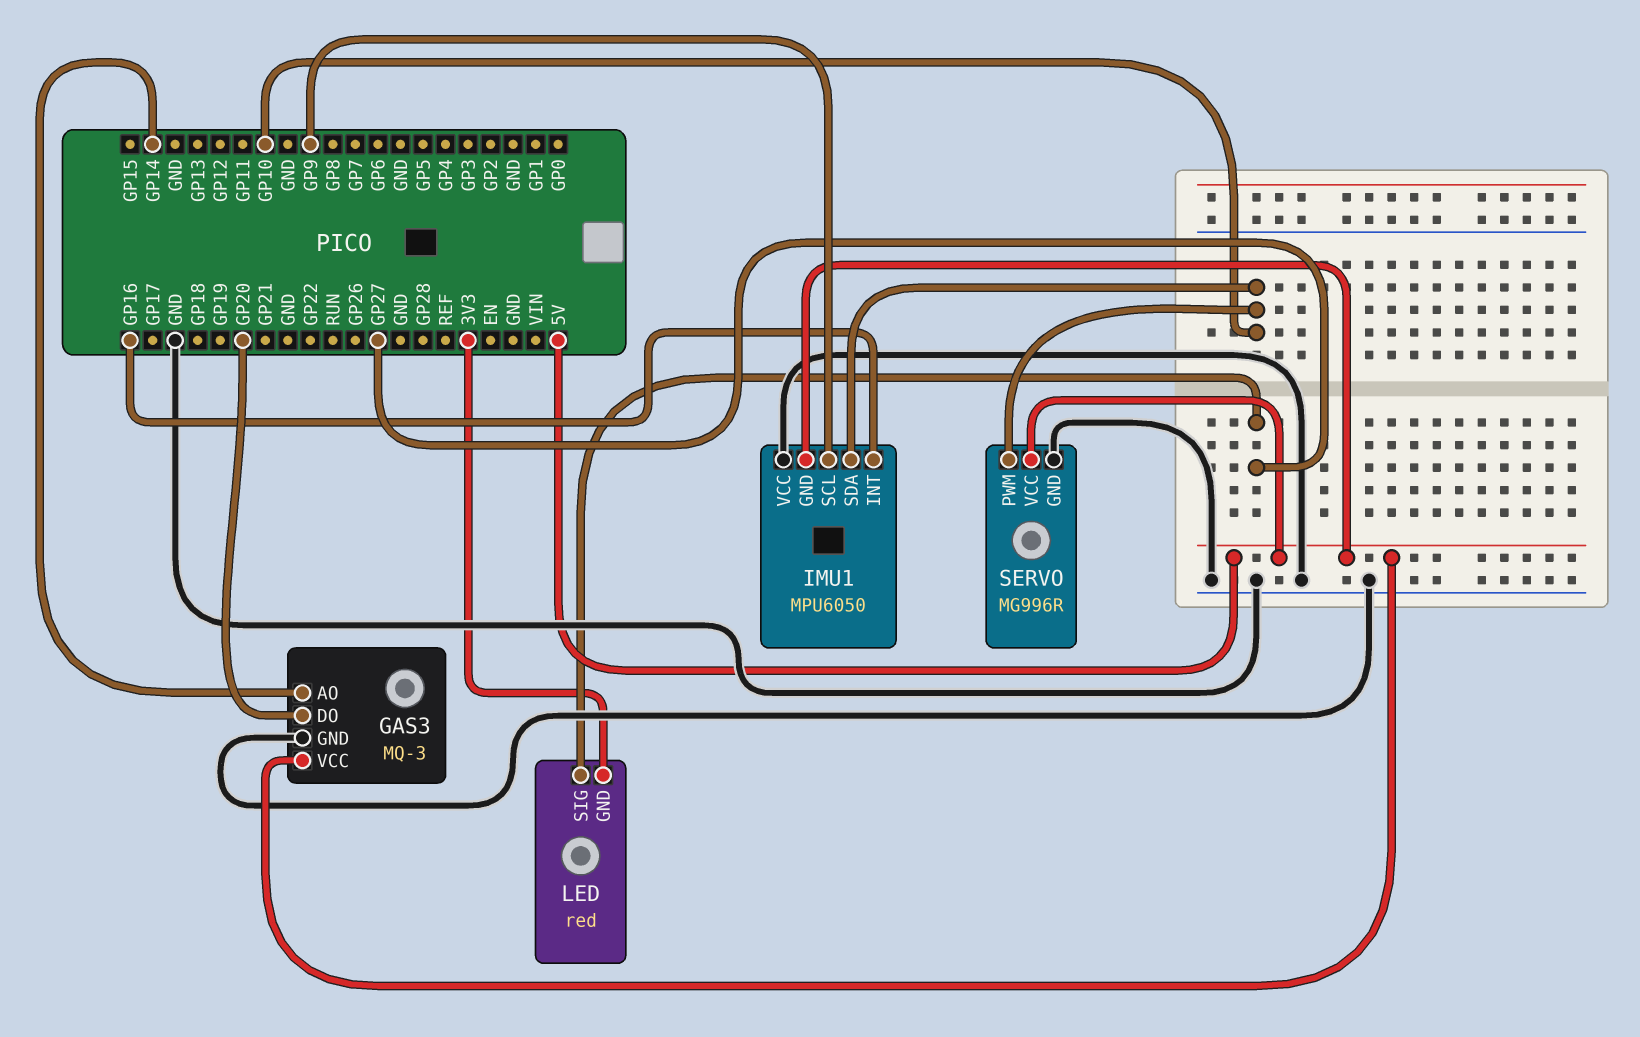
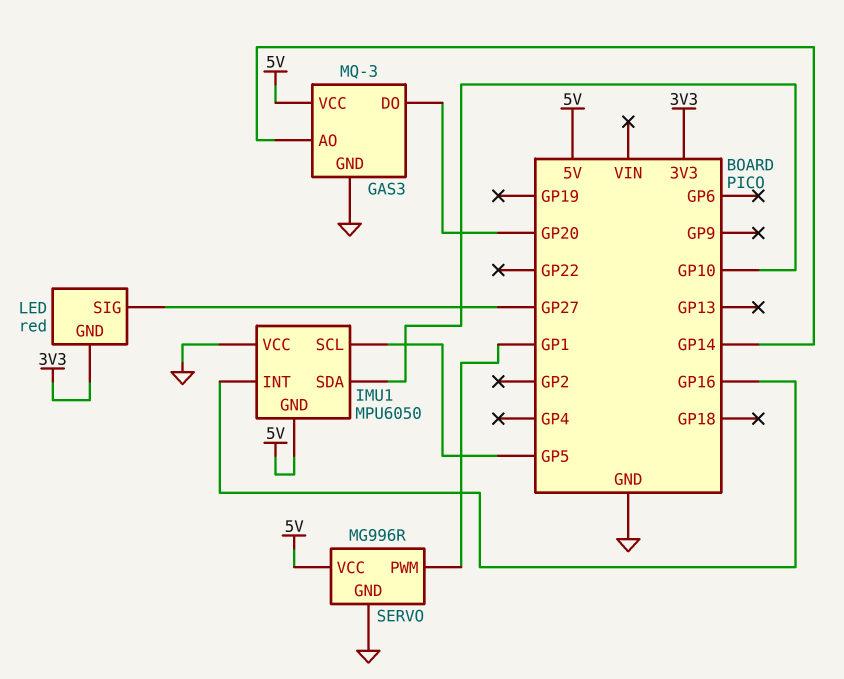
IMU1 pin SCL: GP9 -> GP5
SERVO pin PWM: GP10 -> GP1

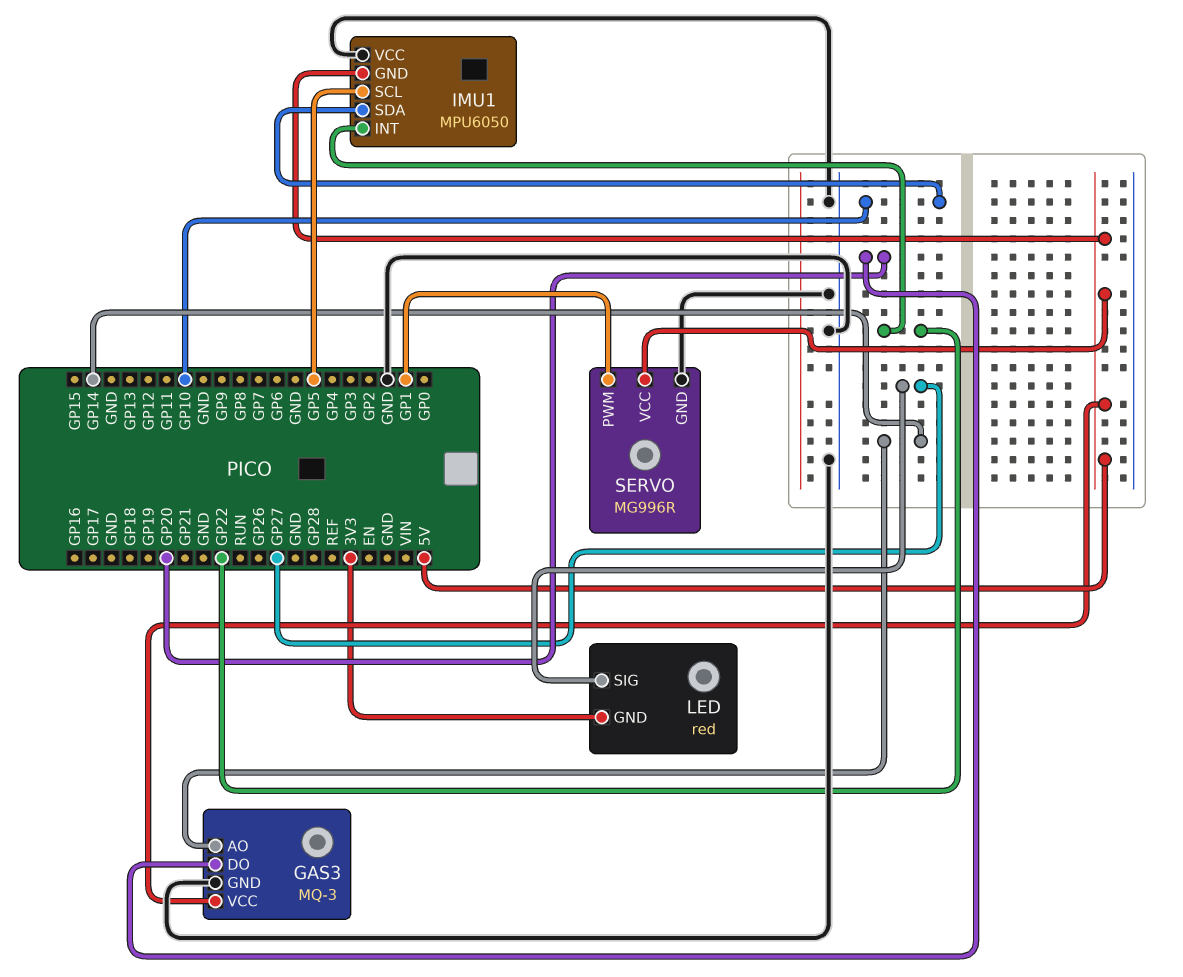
IMU1 pin INT: GP16 -> GP22

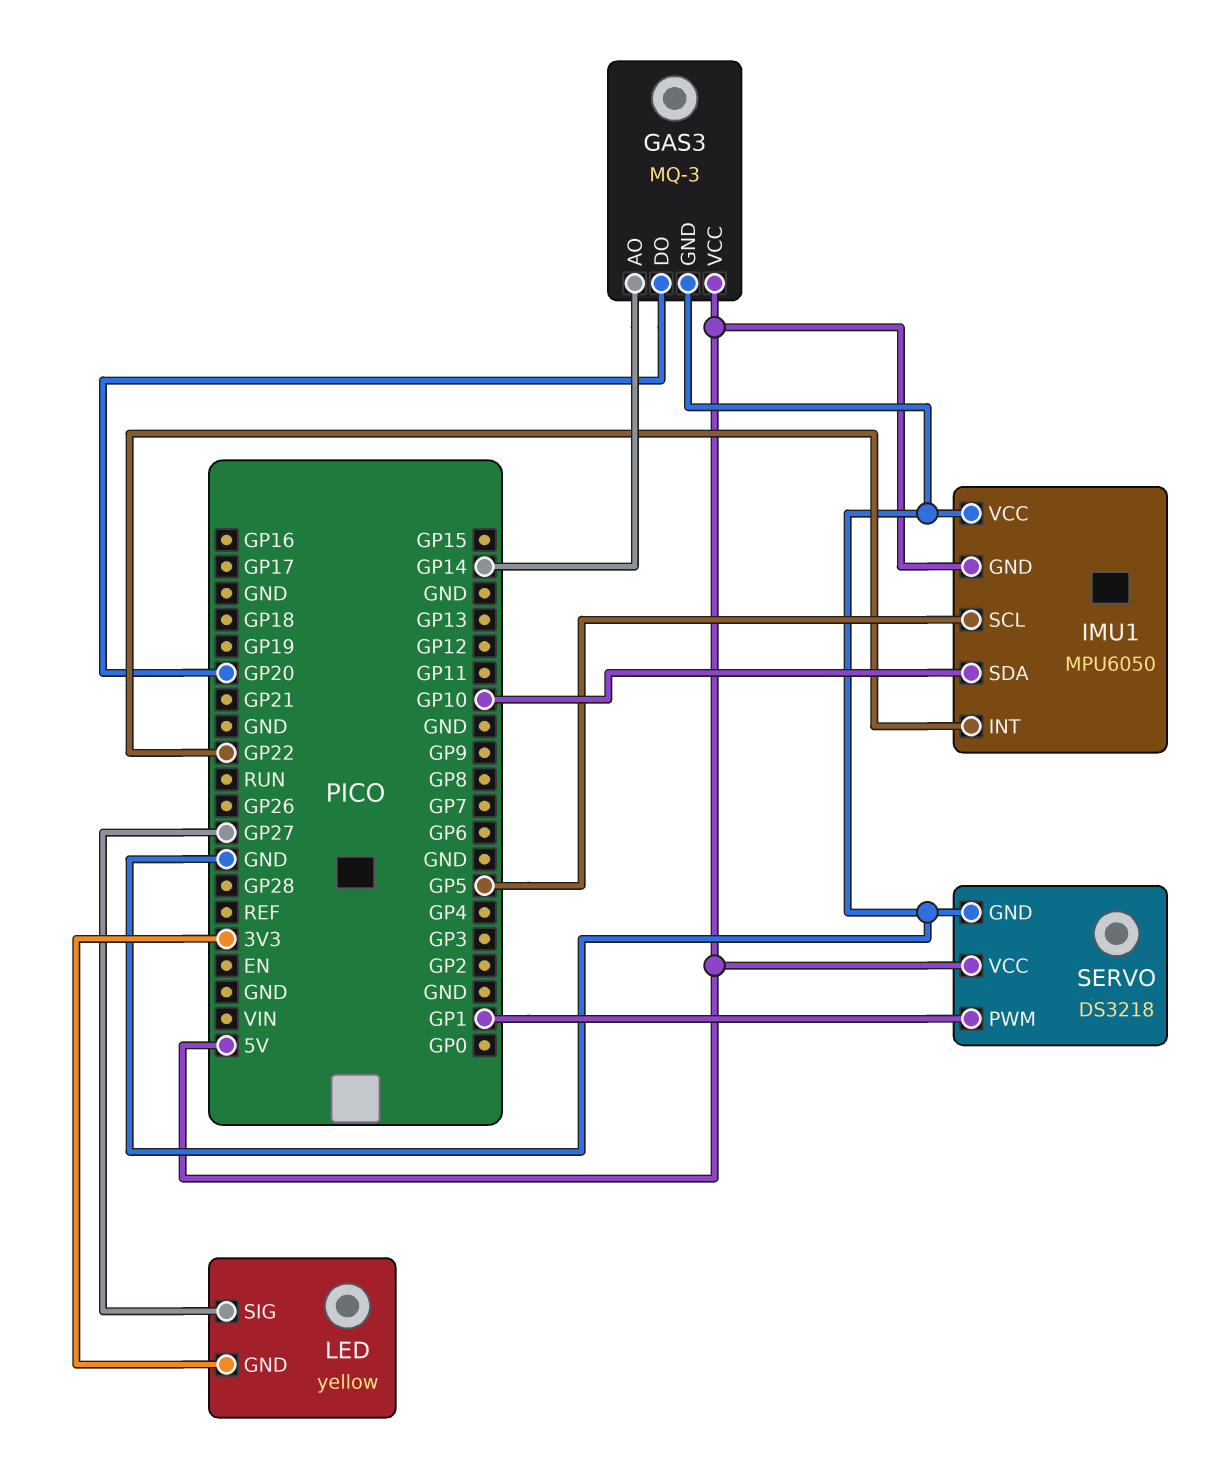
LED: red -> yellow
SERVO: MG996R -> DS3218

